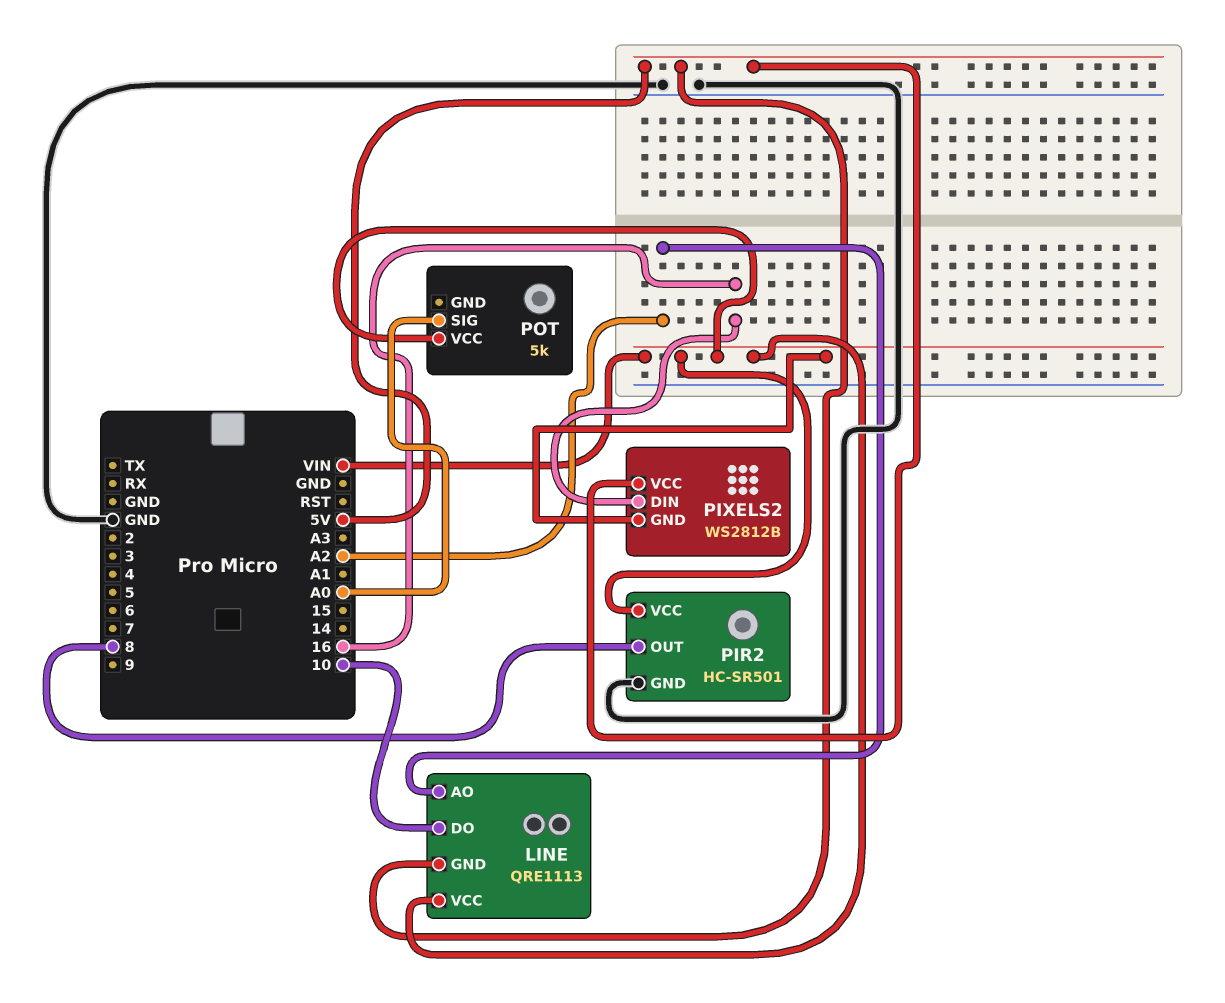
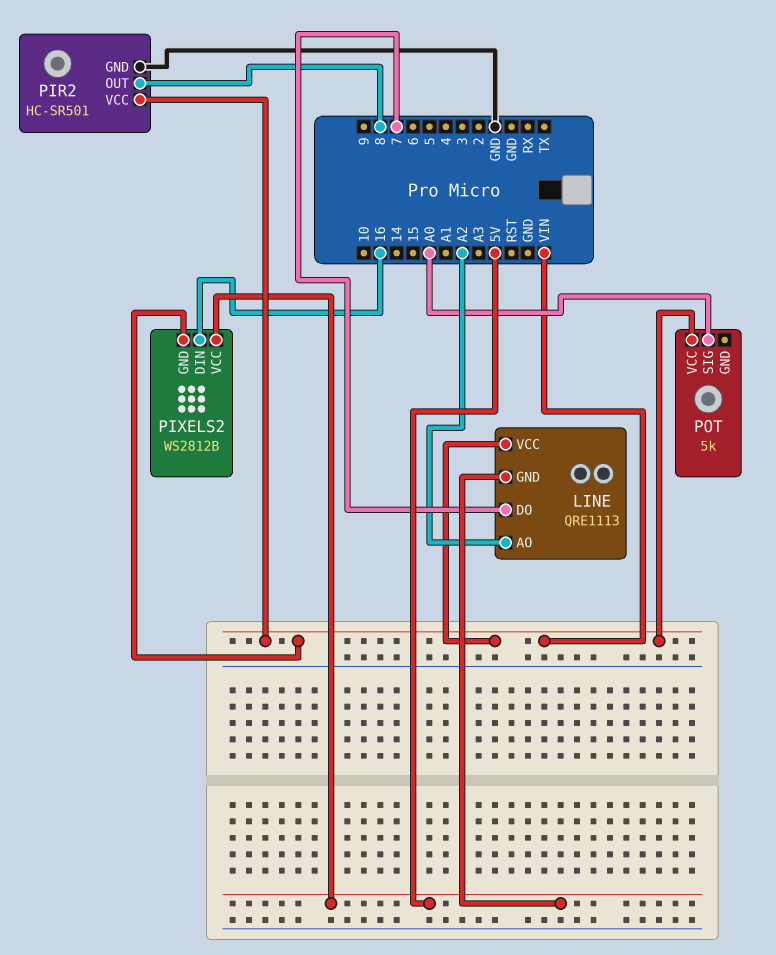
LINE pin DO: 10 -> 7

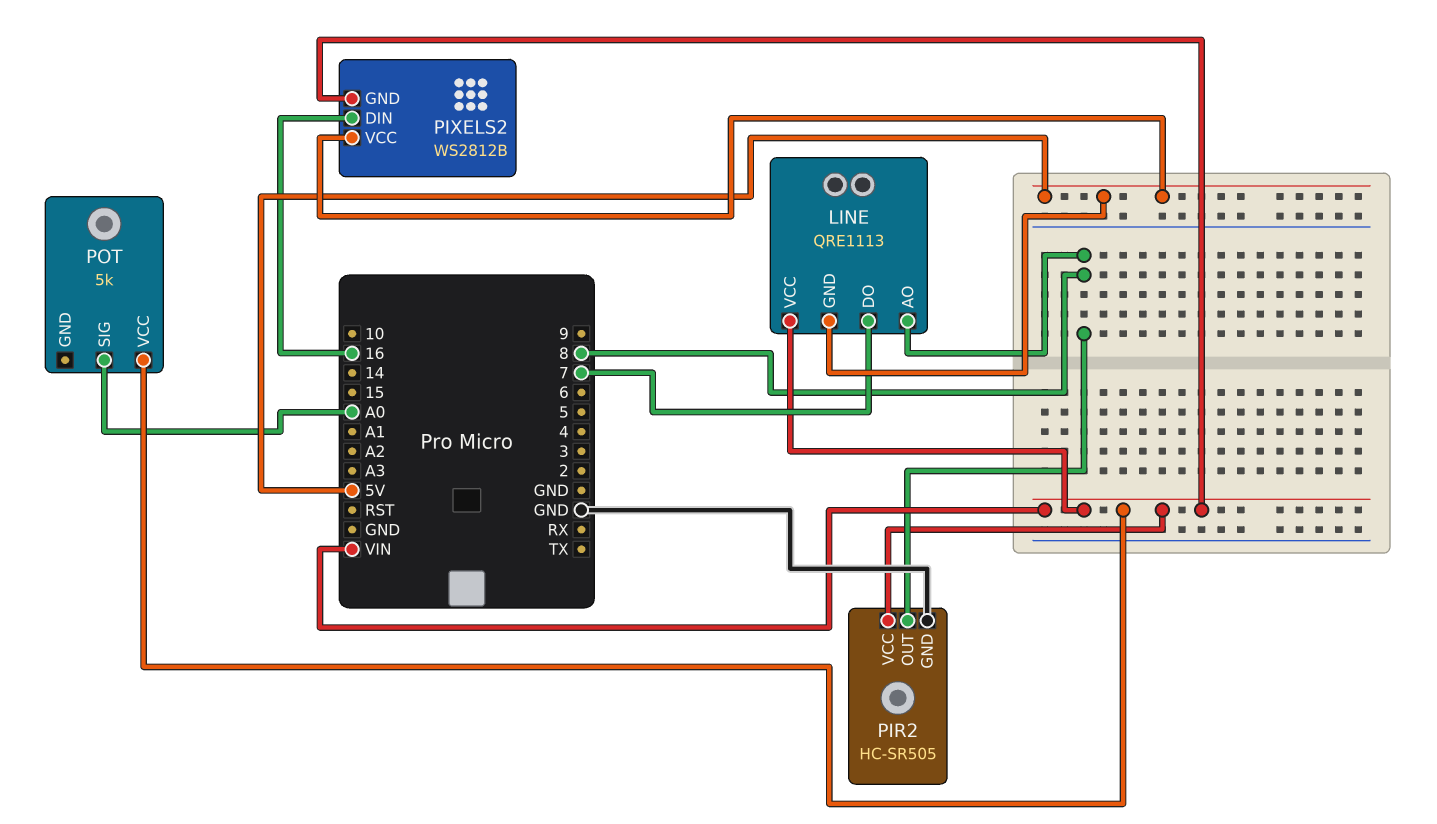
LINE pin AO: A2 -> 8
PIR2: HC-SR501 -> HC-SR505

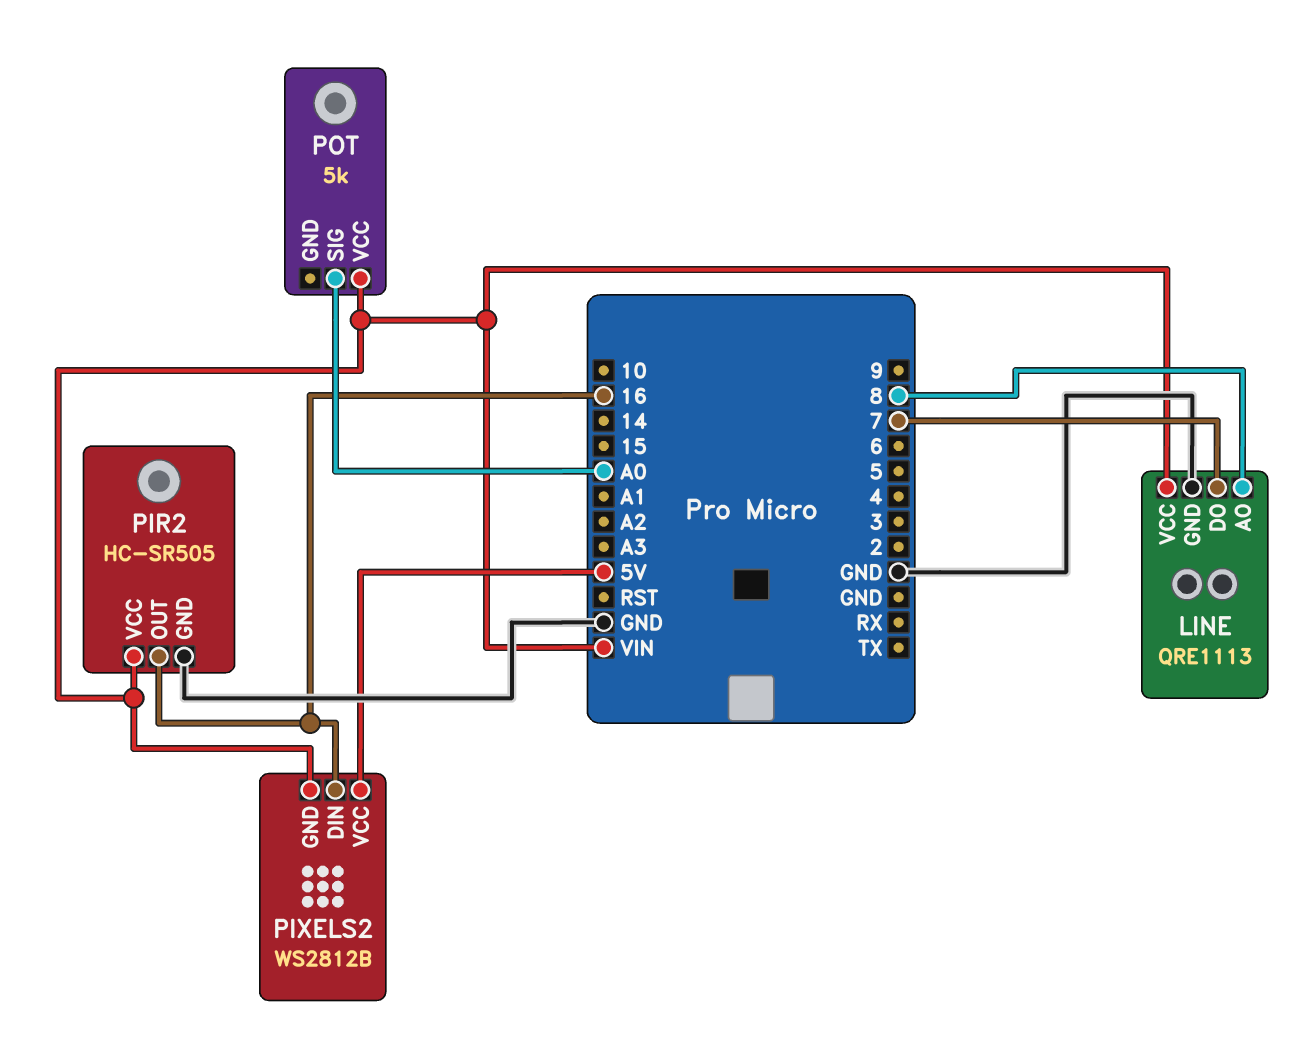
LINE pin GND: 5V -> GND
PIR2 pin OUT: 8 -> 16

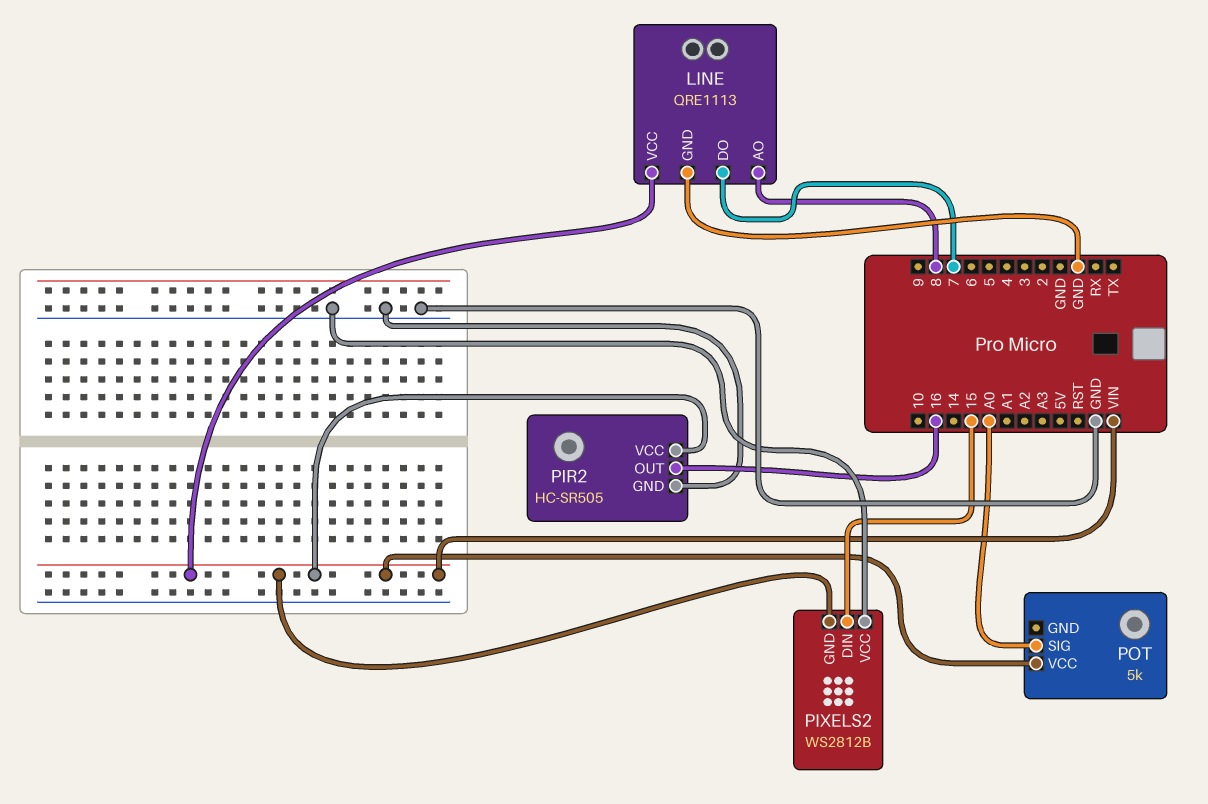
PIXELS2 pin DIN: 16 -> 15
PIXELS2 pin VCC: 5V -> GND

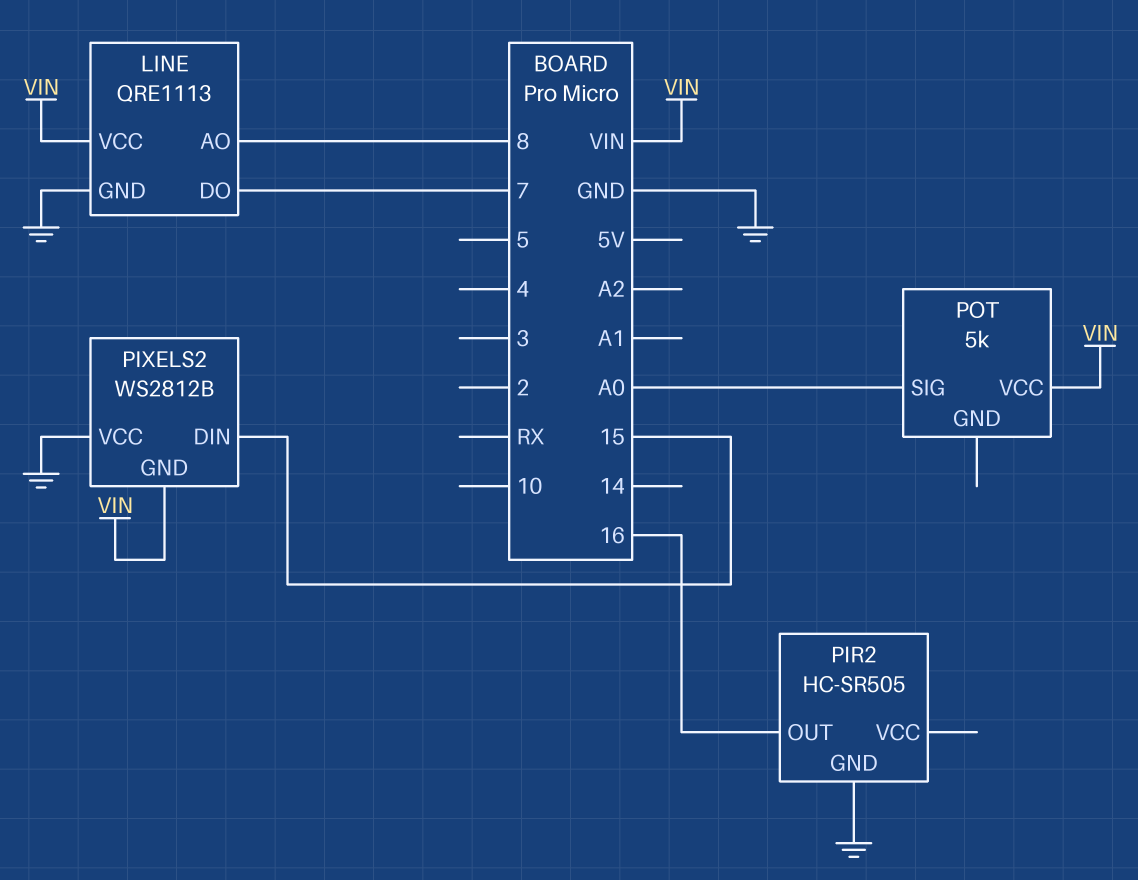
PIR2 pin VCC: VIN -> none

